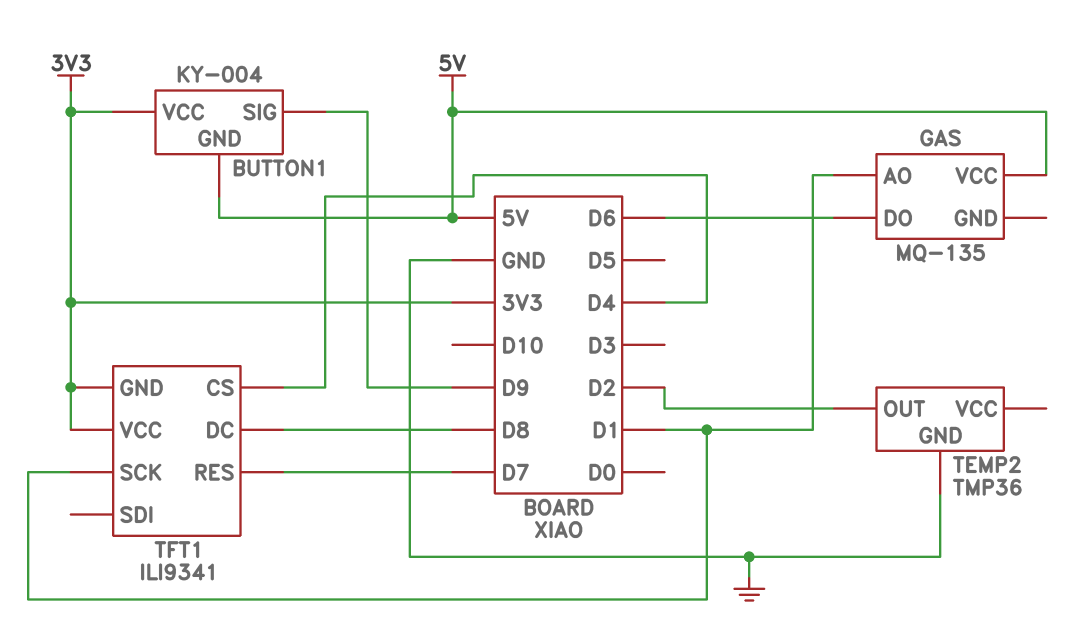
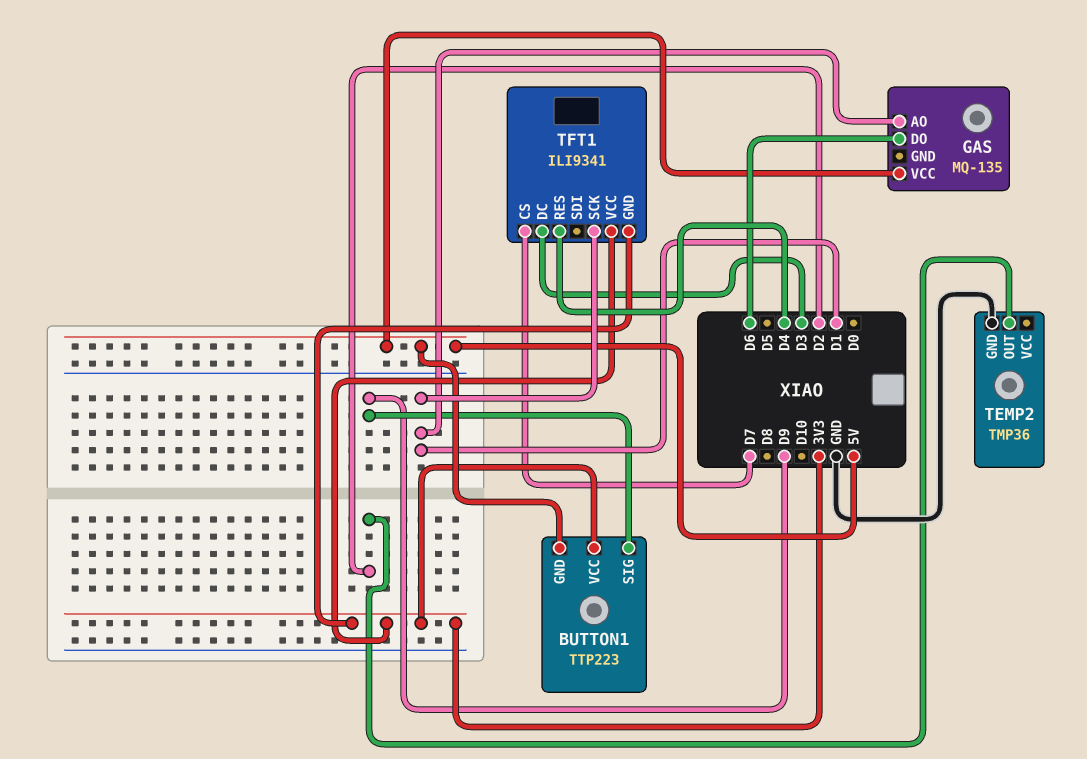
BUTTON1: KY-004 -> TTP223
TFT1 pin CS: D4 -> D7
TFT1 pin DC: D8 -> D3
TFT1 pin RES: D7 -> D4

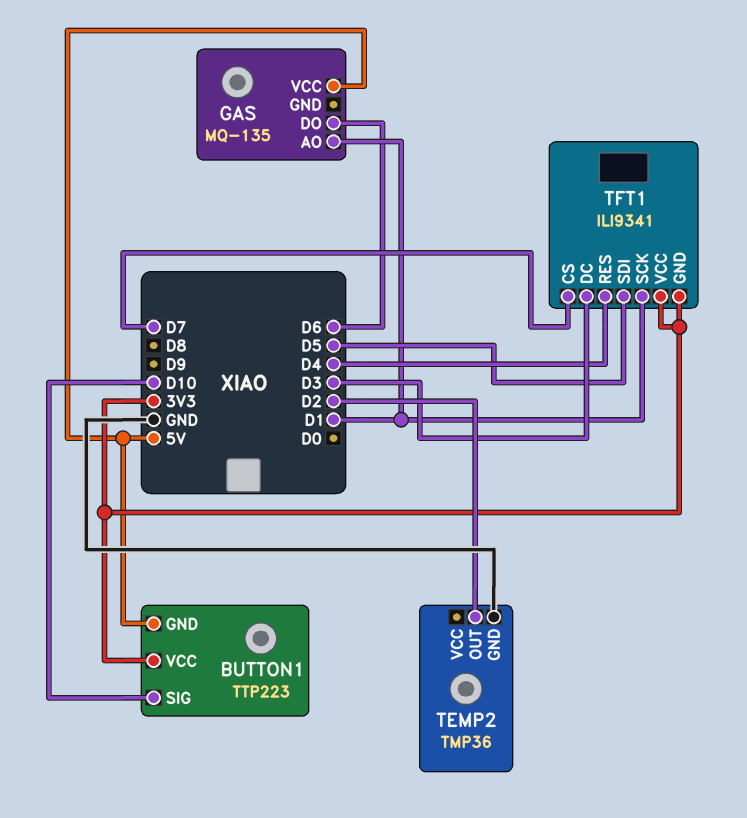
BUTTON1 pin SIG: D9 -> D10
TFT1 pin SDI: none -> D5

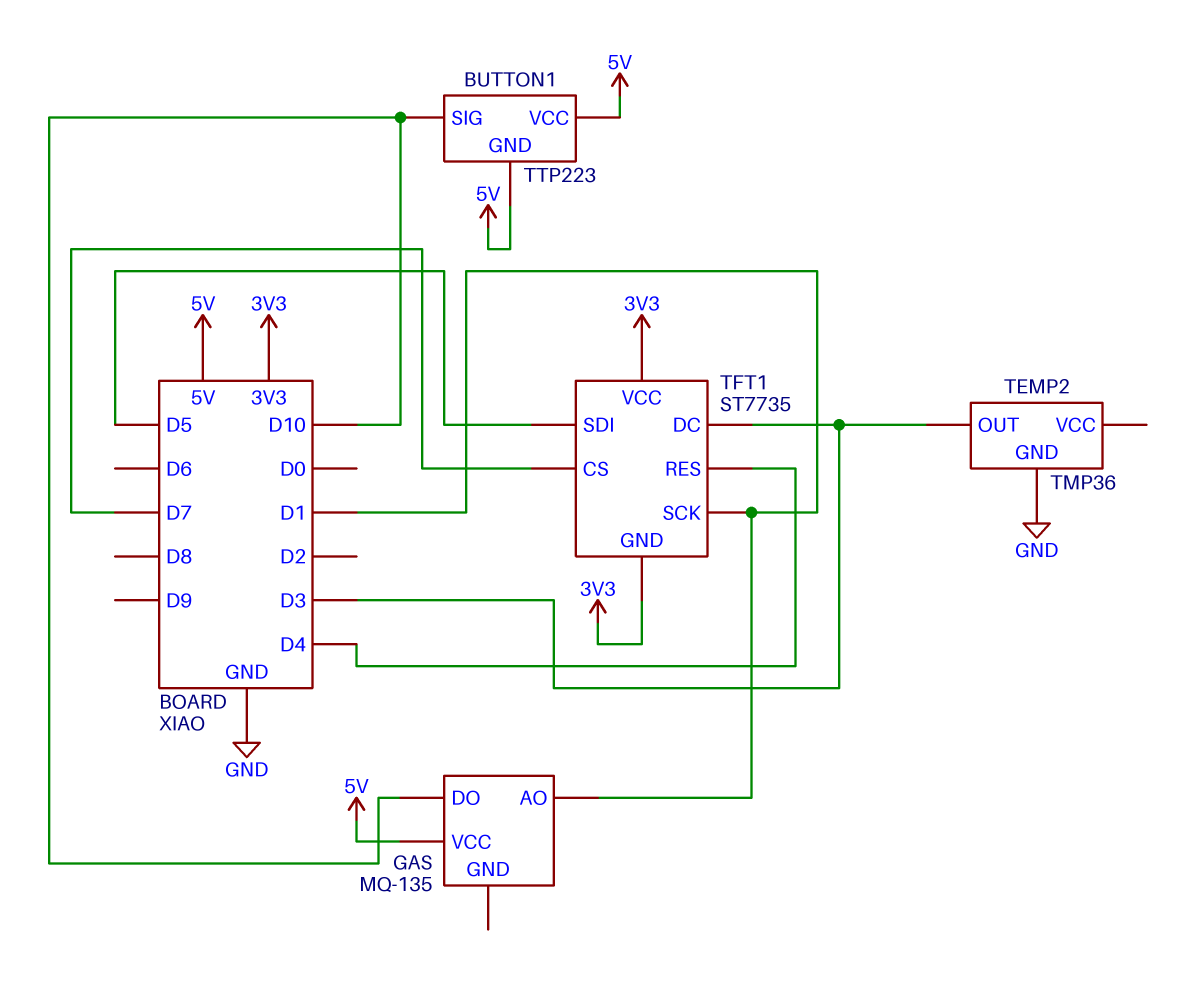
BUTTON1 pin VCC: 3V3 -> 5V
GAS pin DO: D6 -> D10
TEMP2 pin OUT: D2 -> D3
TFT1: ILI9341 -> ST7735

